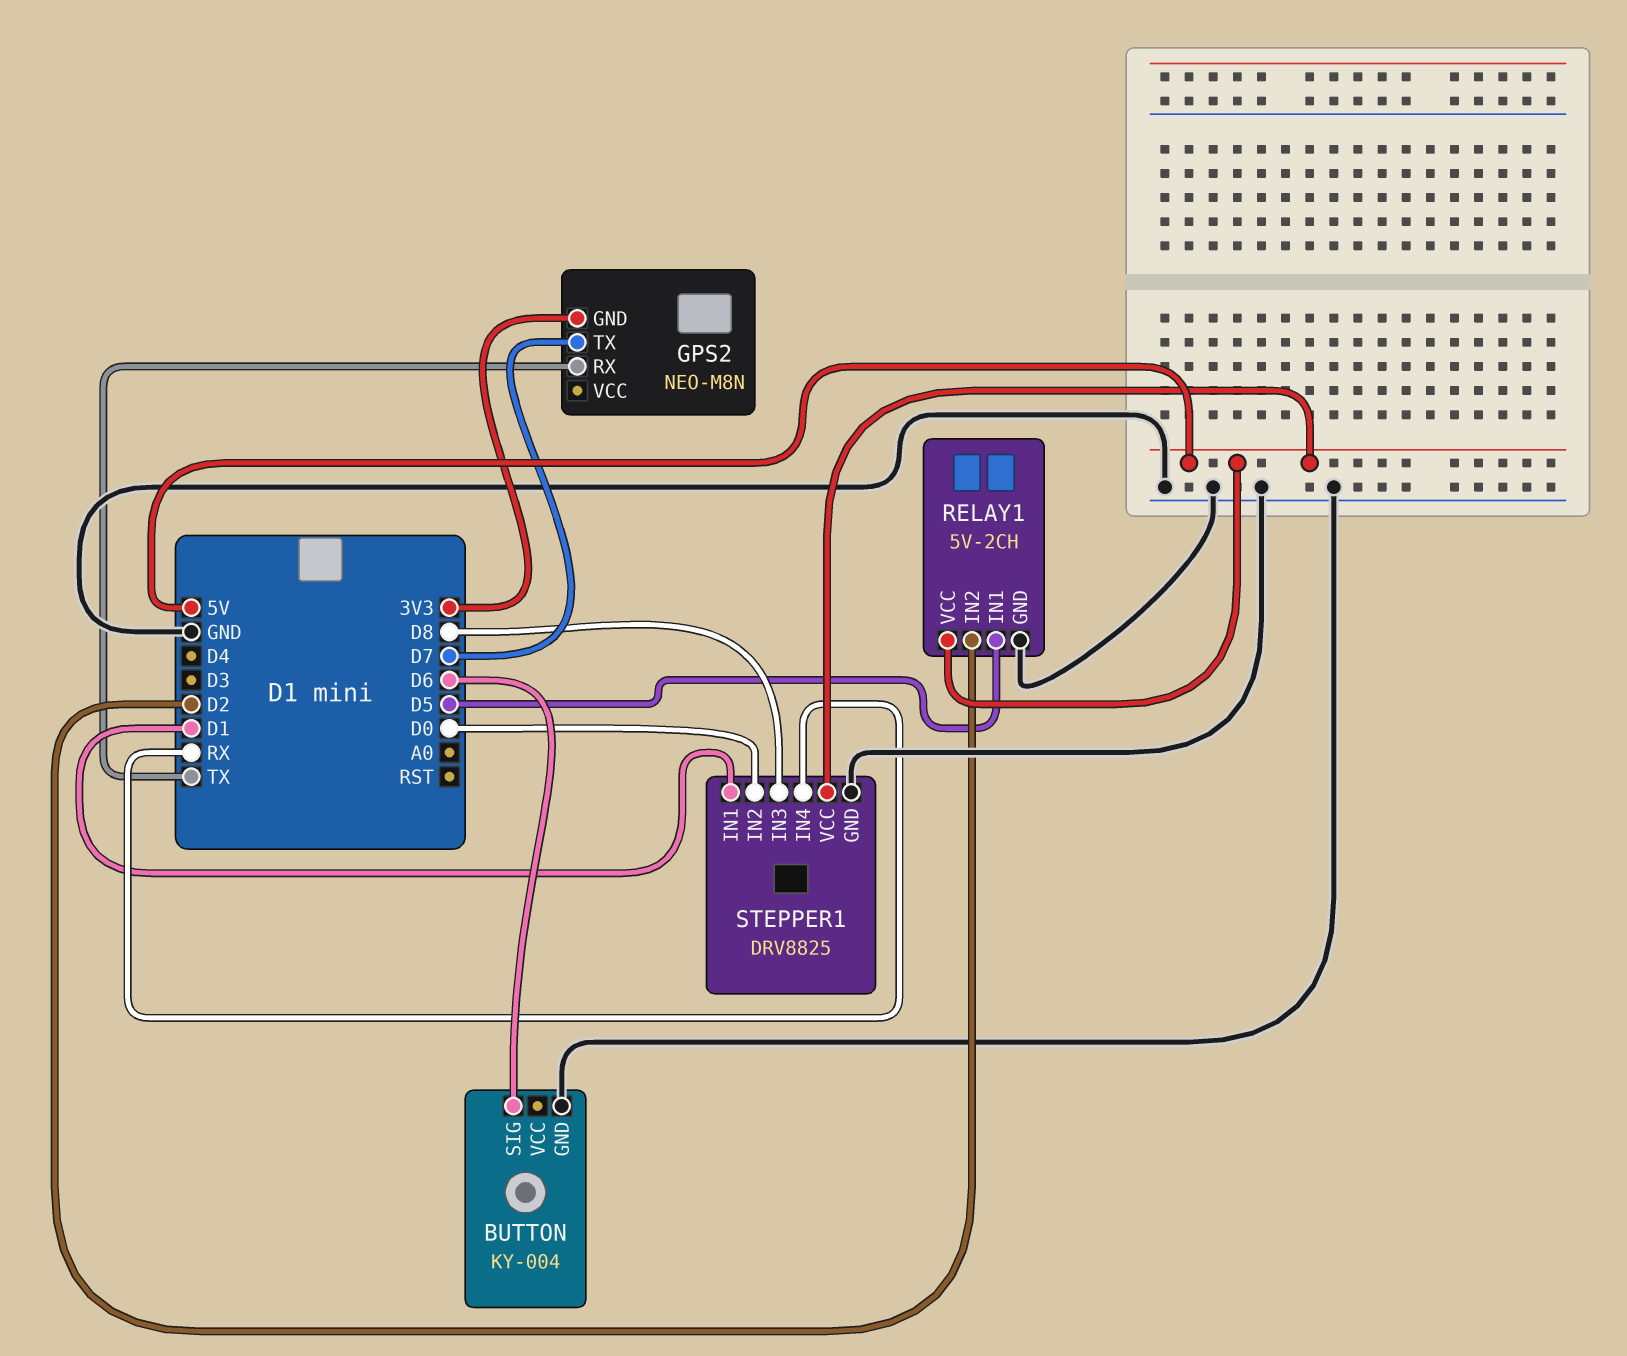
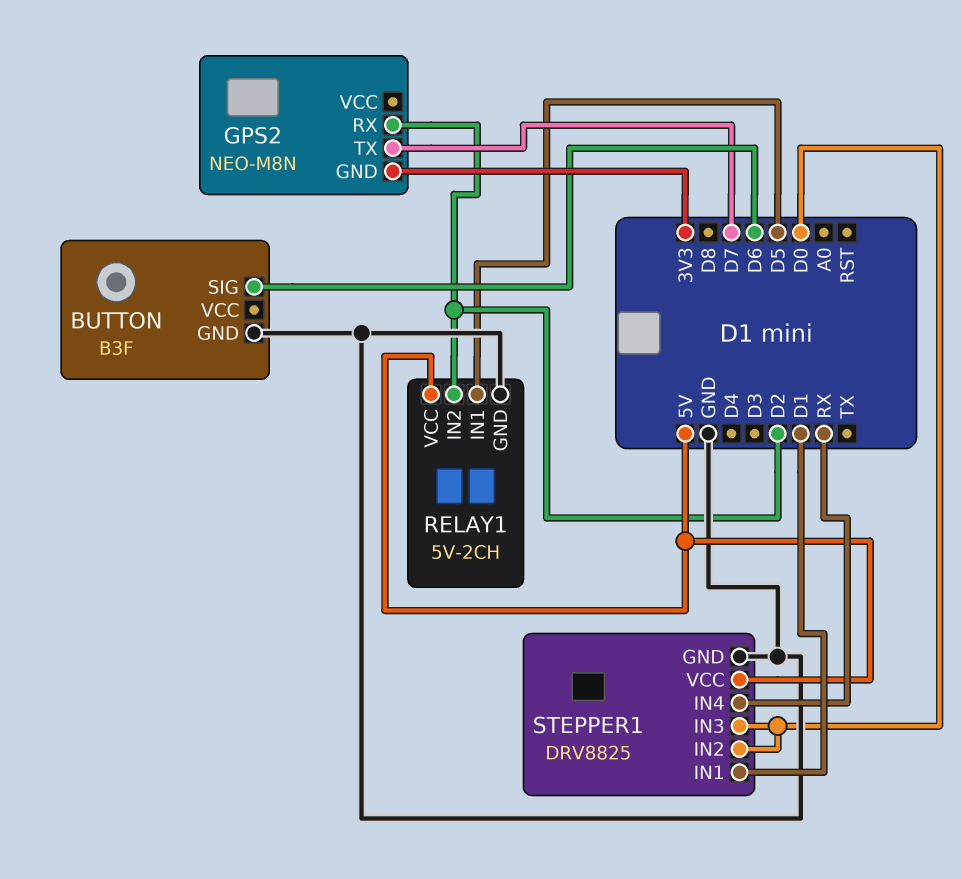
BUTTON: KY-004 -> B3F
GPS2 pin RX: TX -> D2
STEPPER1 pin IN3: D8 -> D0

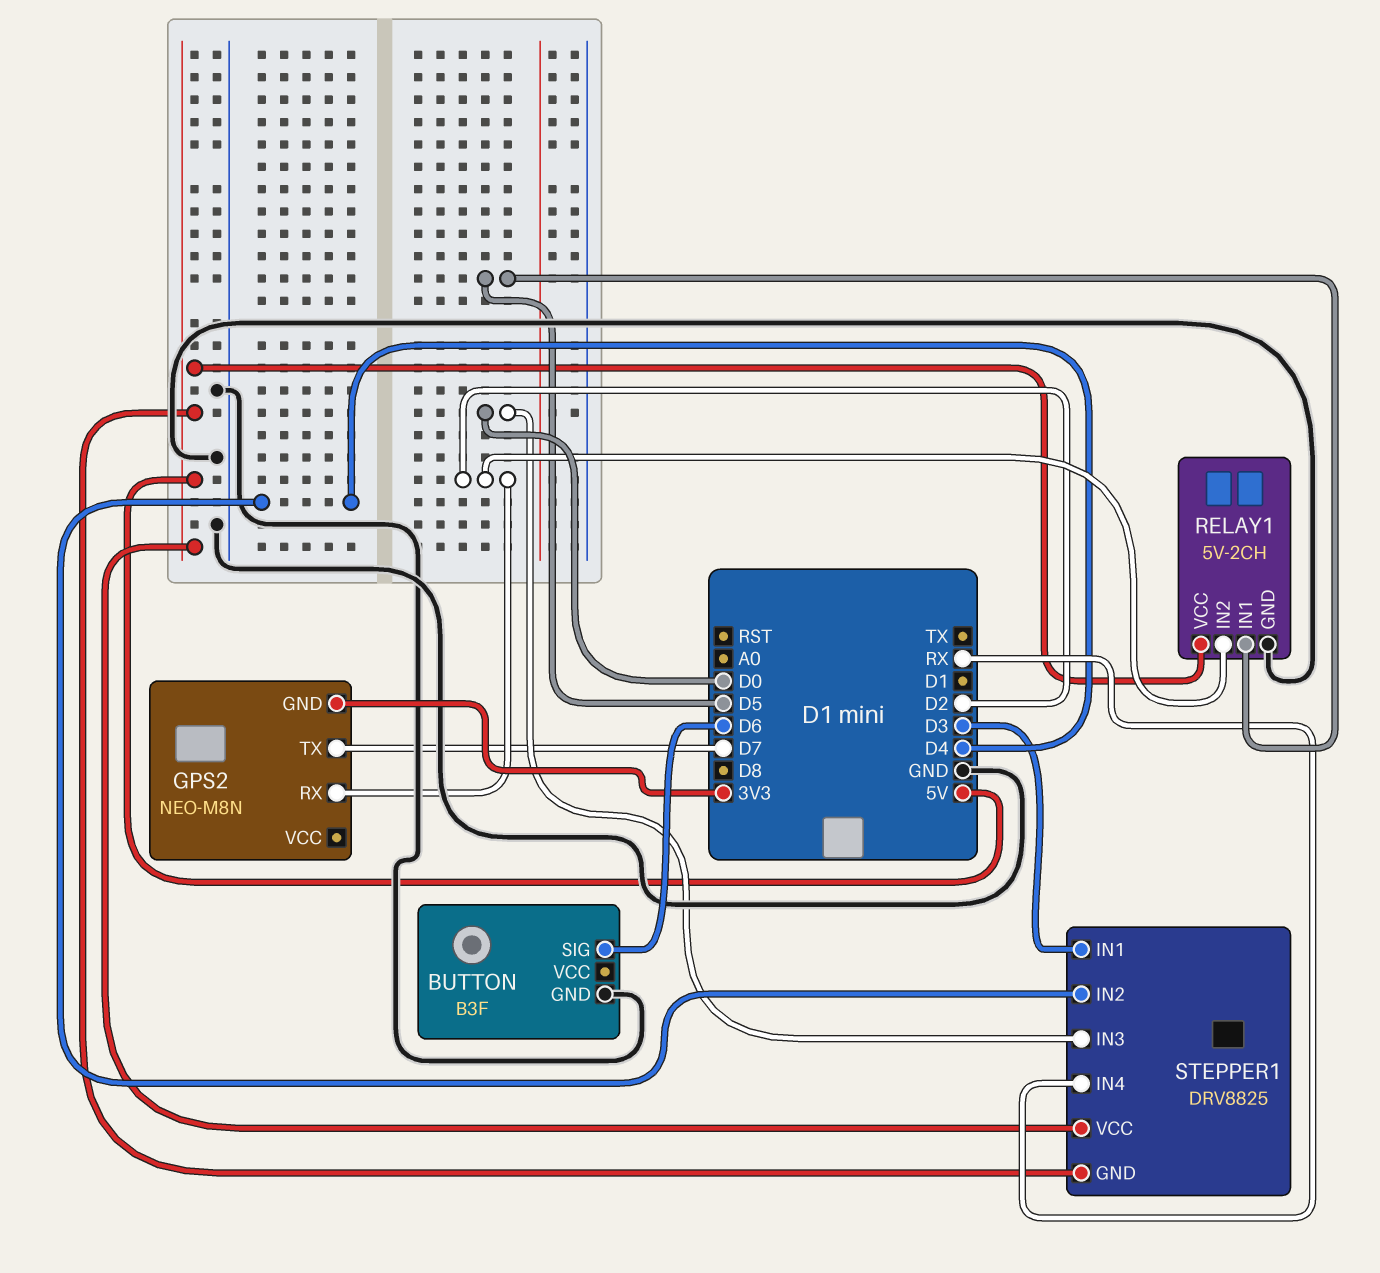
STEPPER1 pin GND: GND -> 5V
STEPPER1 pin IN1: D1 -> D3
STEPPER1 pin IN2: D0 -> D4

